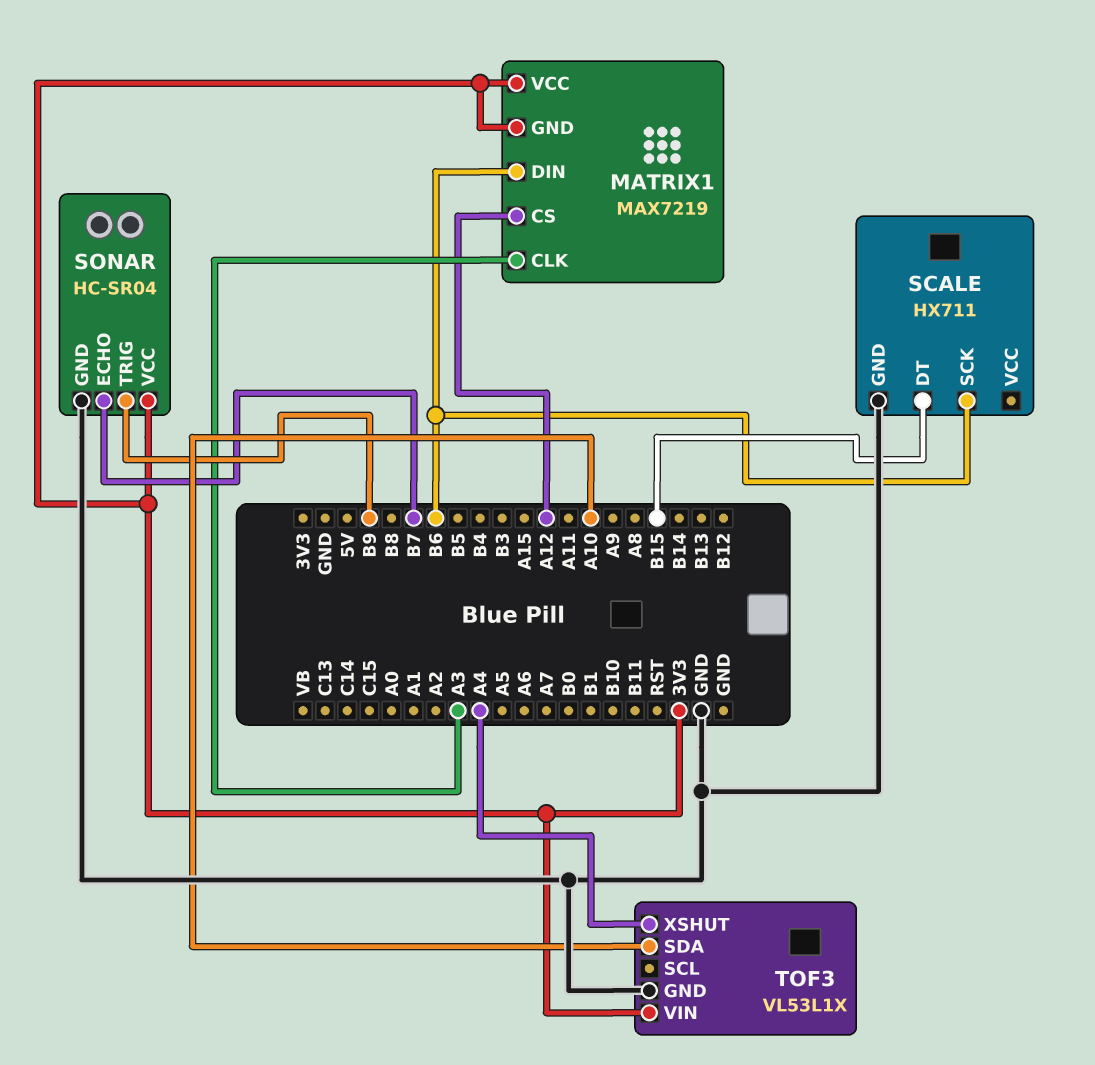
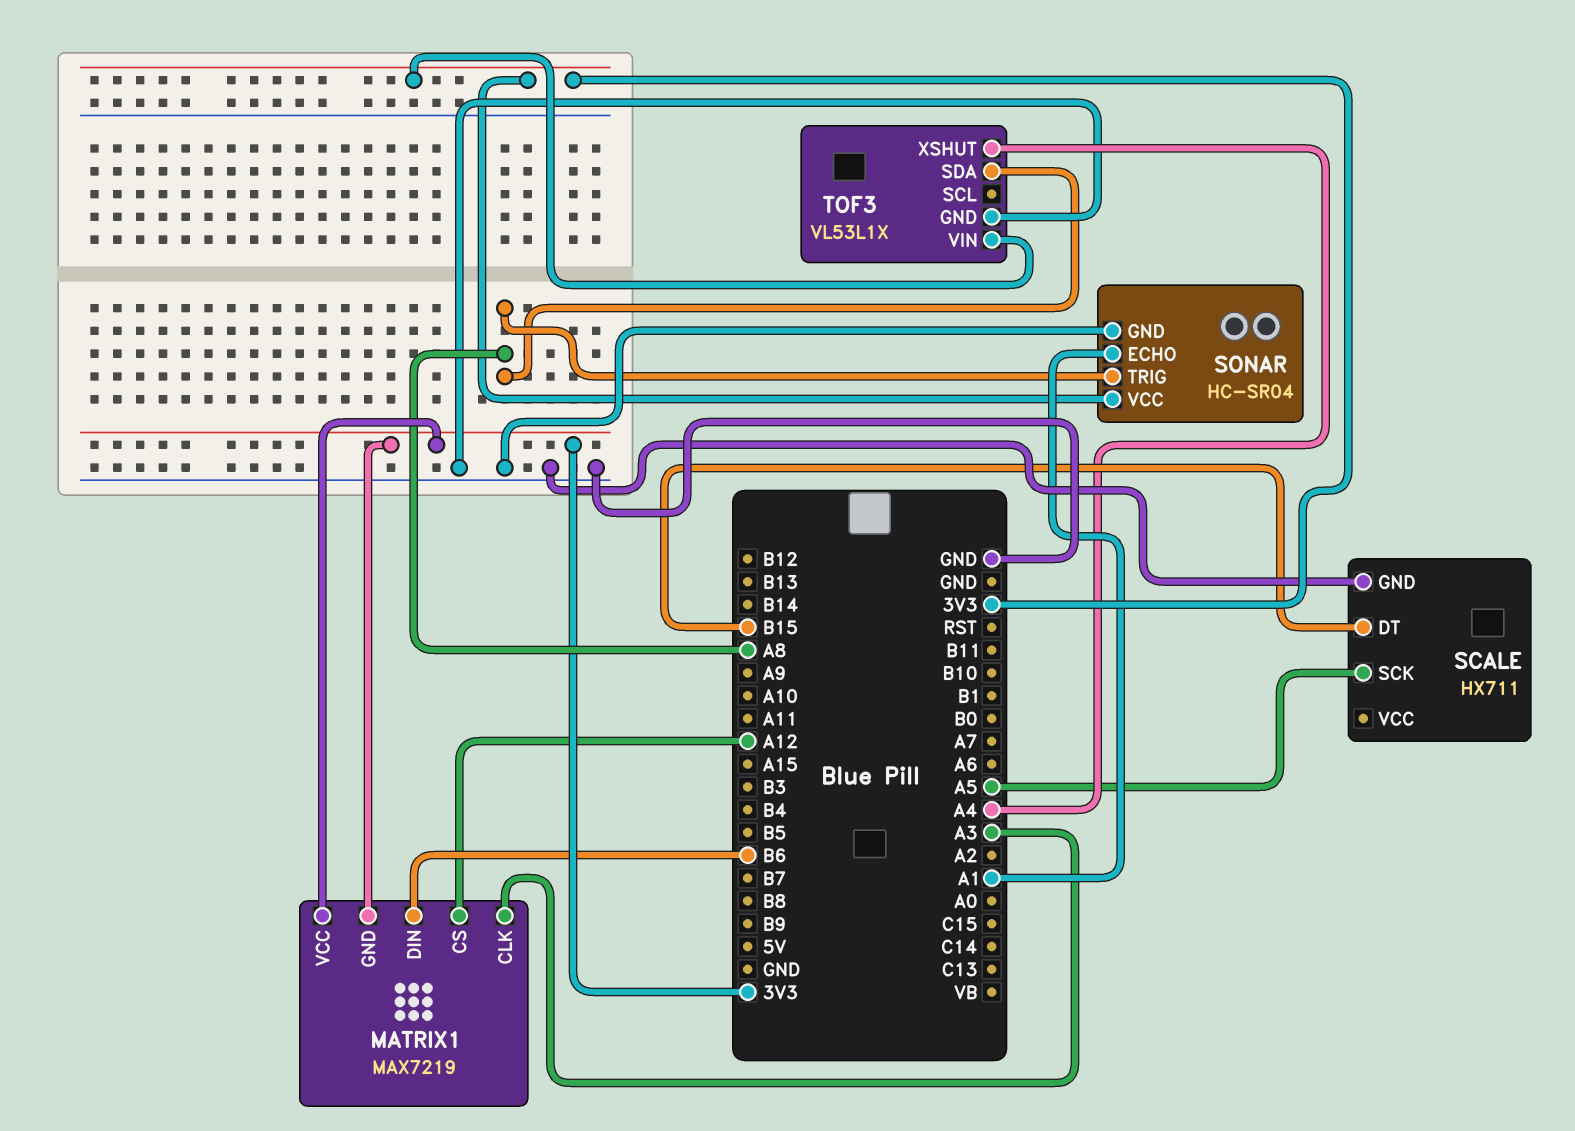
SCALE pin SCK: B6 -> A5
SONAR pin ECHO: B7 -> A1
SONAR pin TRIG: B9 -> A8
TOF3 pin SDA: A10 -> A8

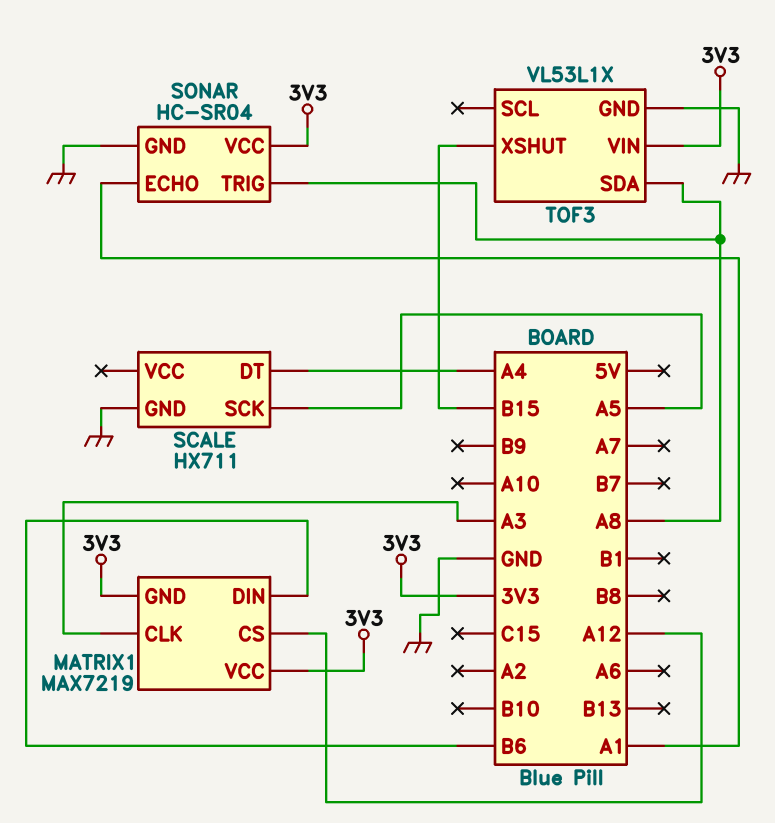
SCALE pin DT: B15 -> A4
TOF3 pin XSHUT: A4 -> B15

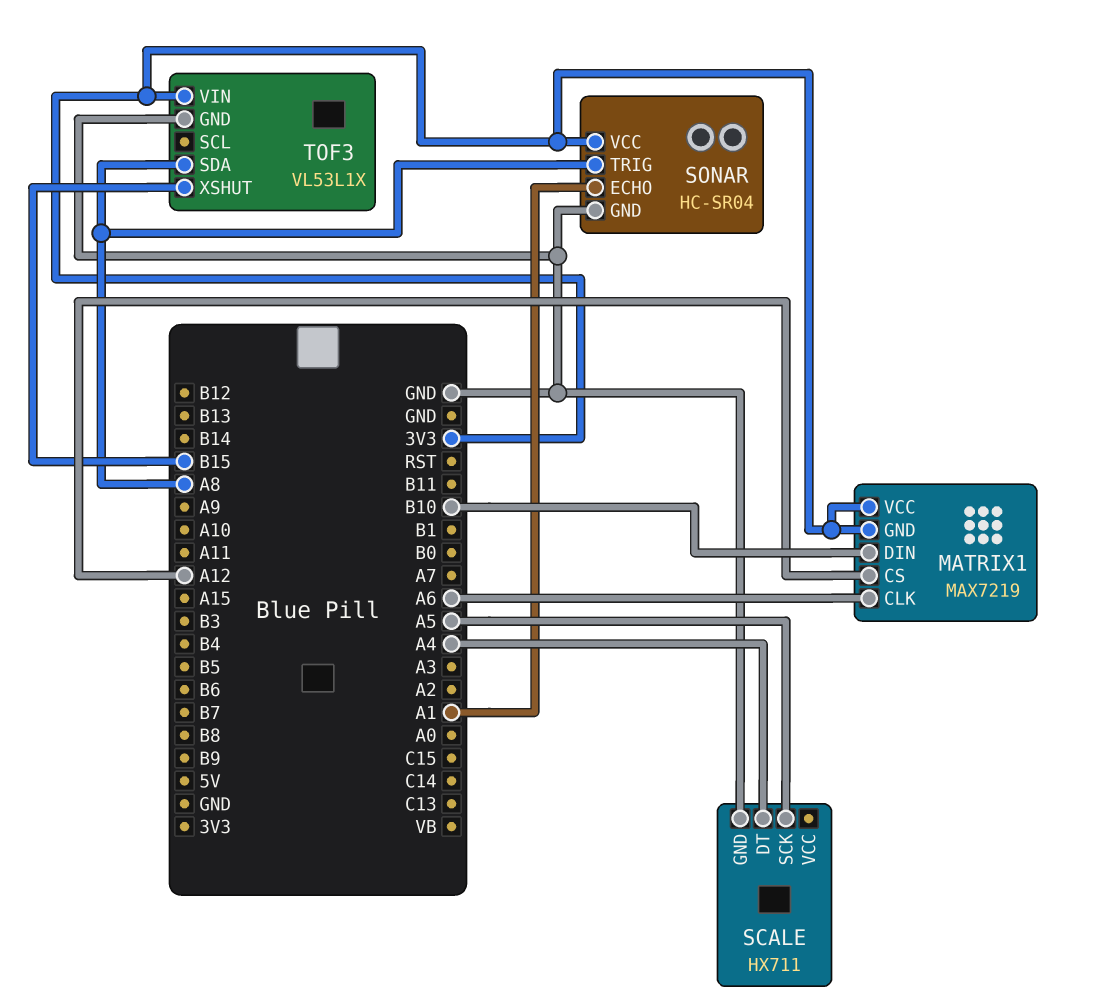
MATRIX1 pin CLK: A3 -> A6
MATRIX1 pin DIN: B6 -> B10

